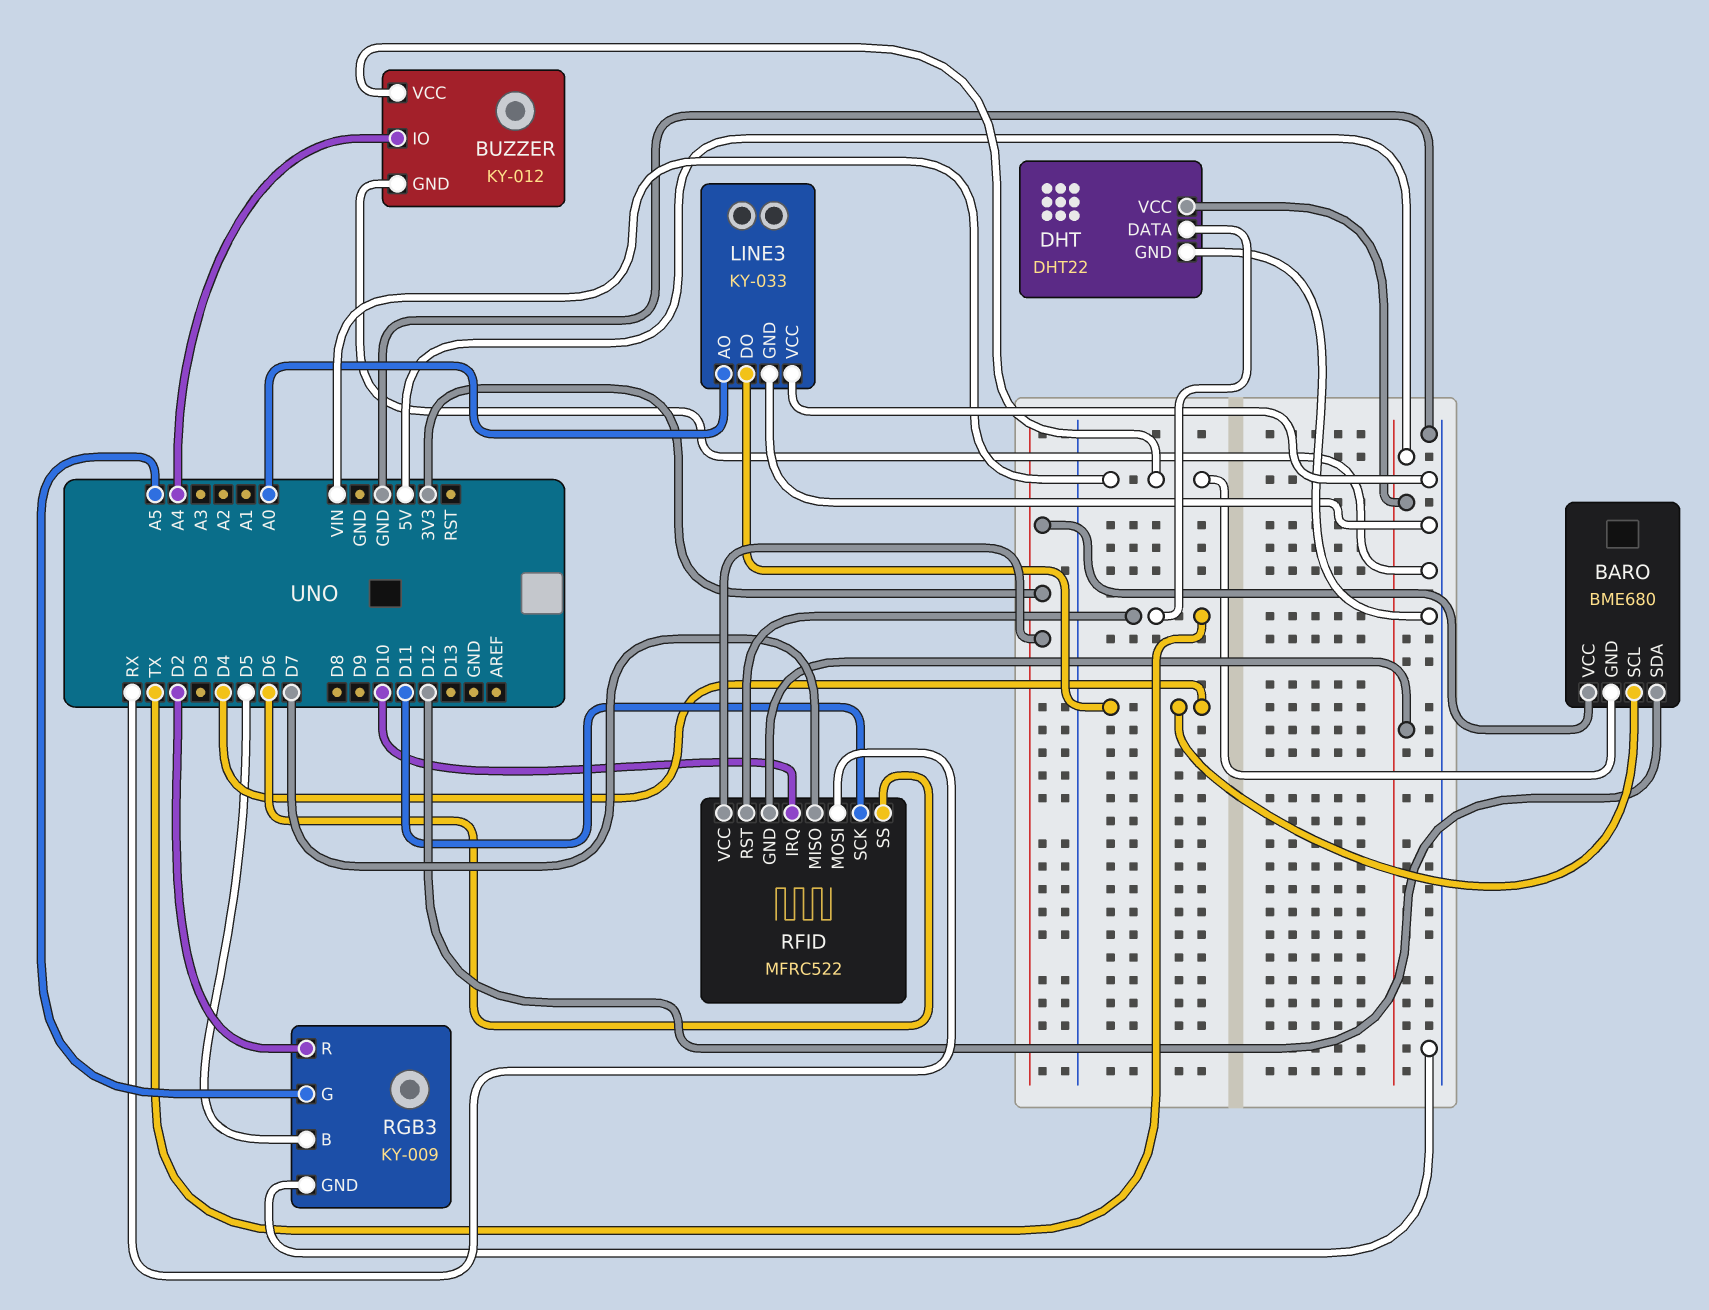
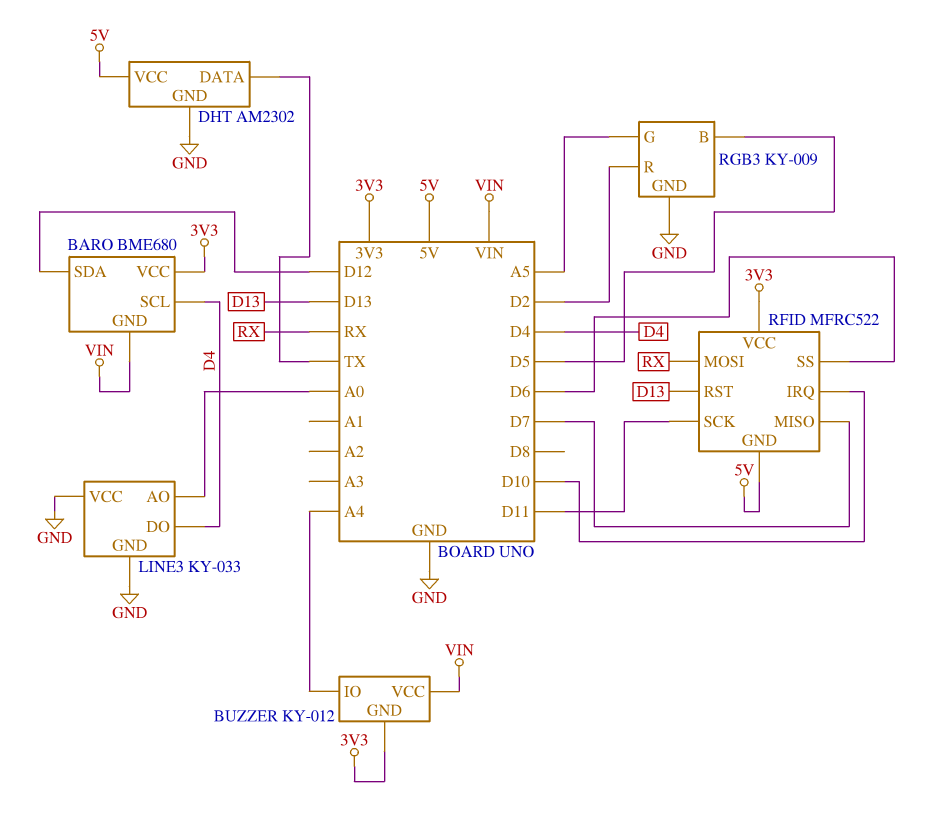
BUZZER pin GND: GND -> 3V3
DHT: DHT22 -> AM2302
RFID pin RST: TX -> D13

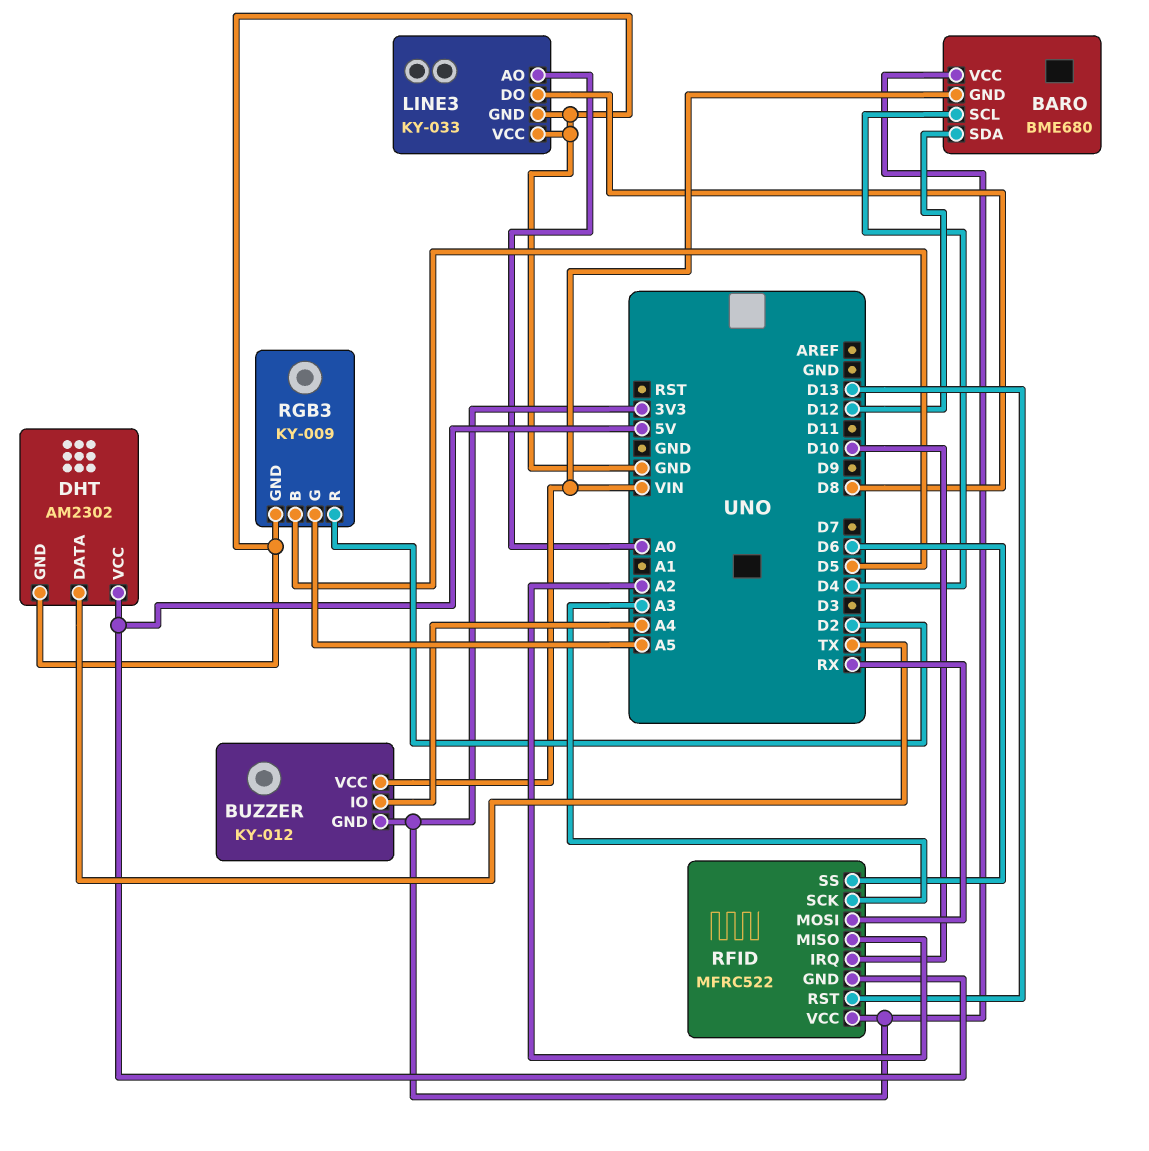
LINE3 pin DO: D4 -> D8
RFID pin MISO: D7 -> A2
RFID pin SCK: D11 -> A3

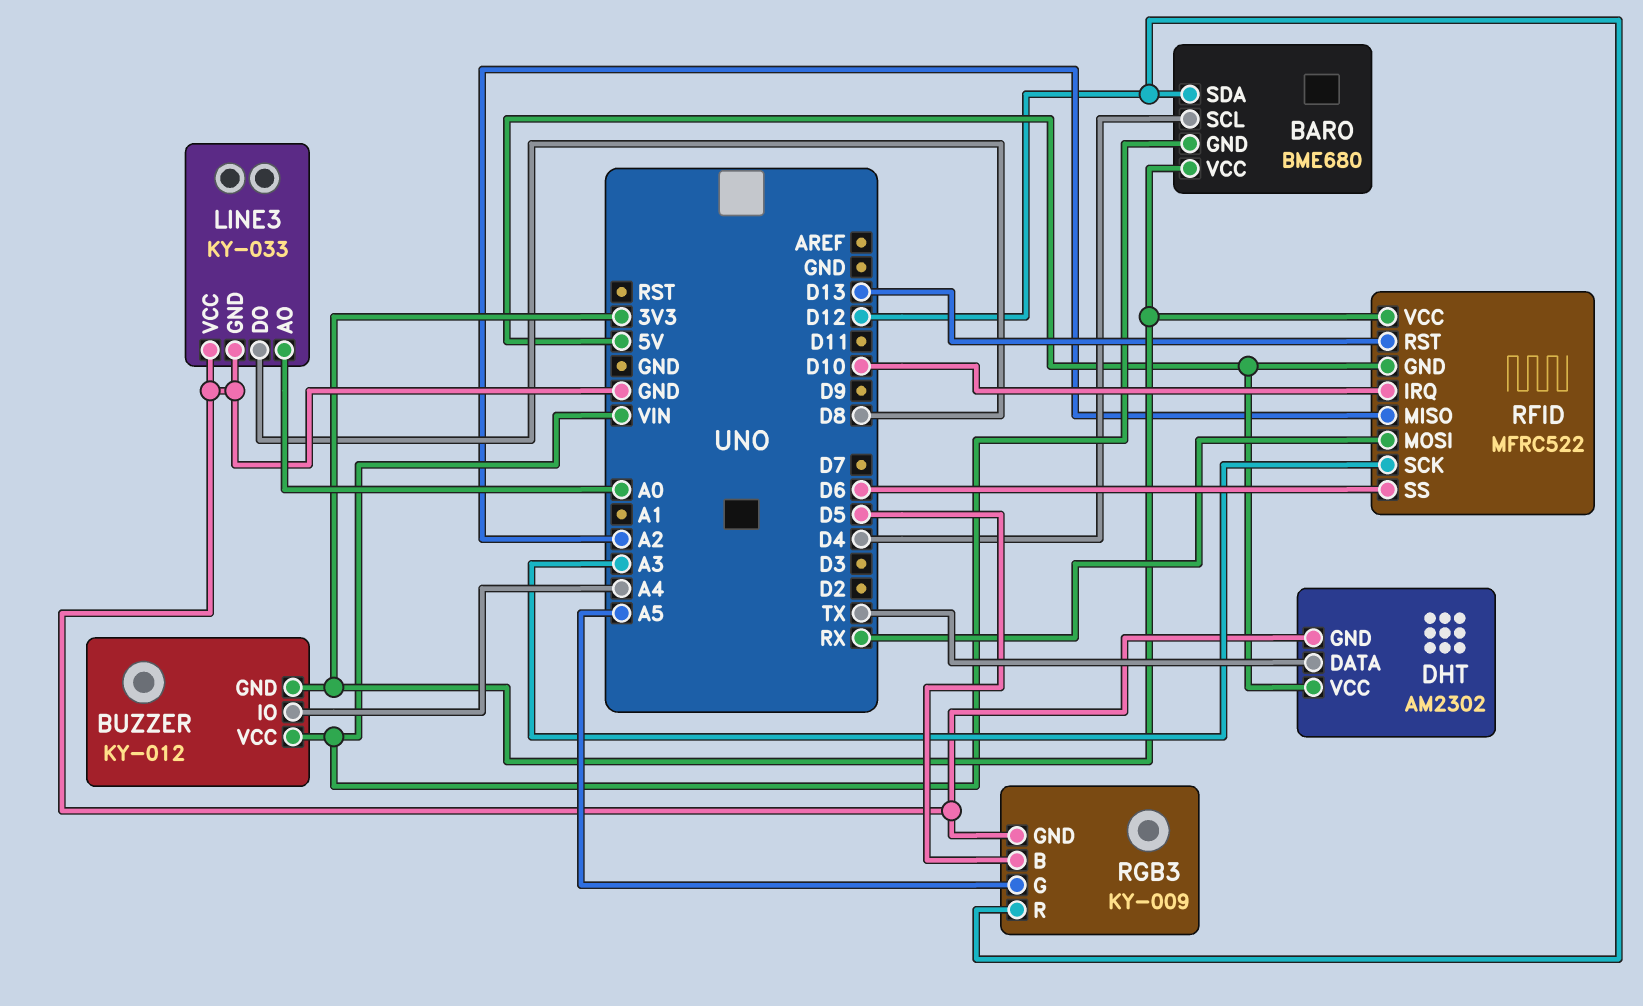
RGB3 pin R: D2 -> D12

